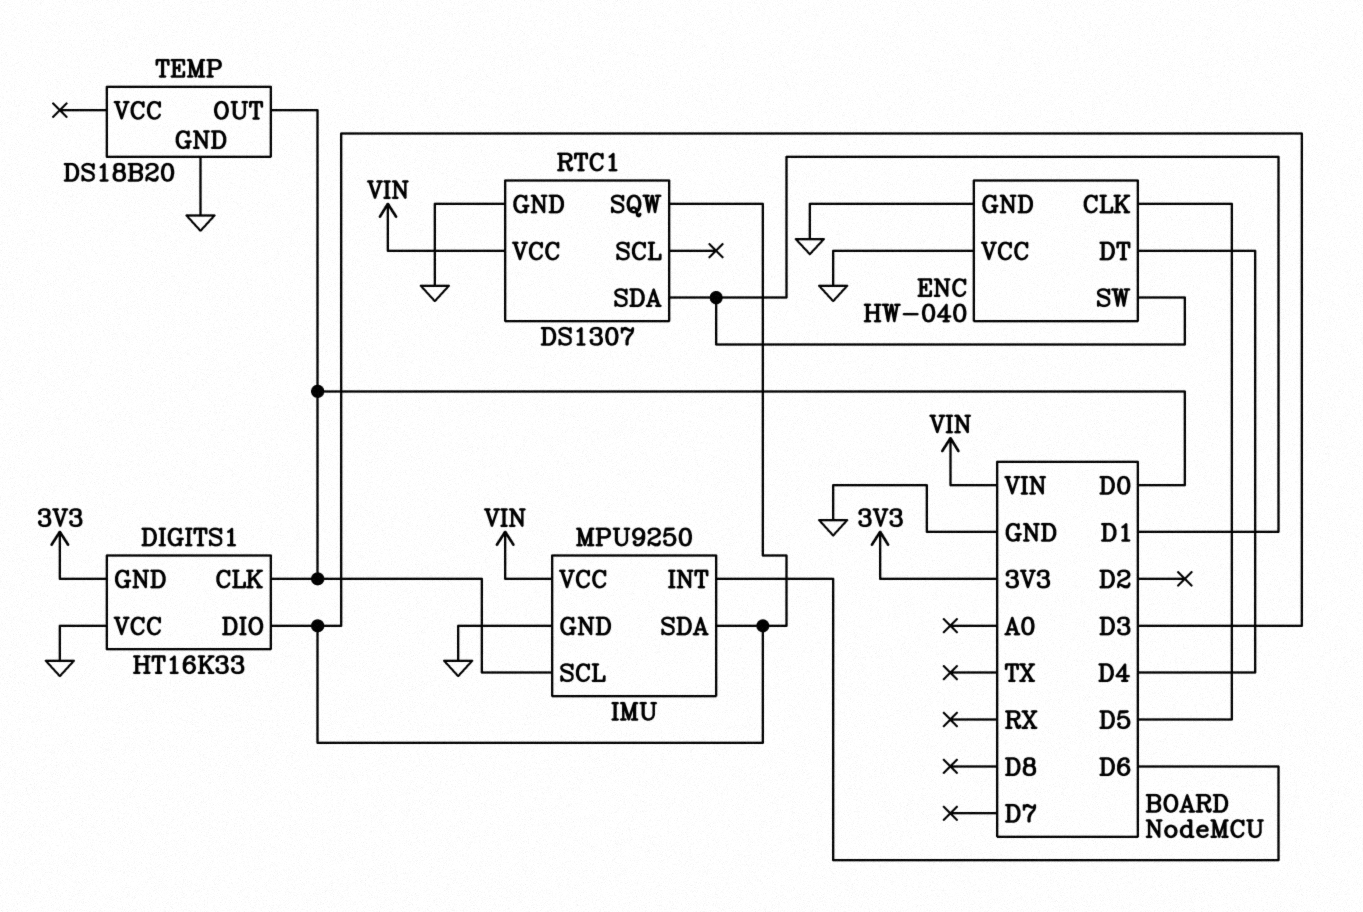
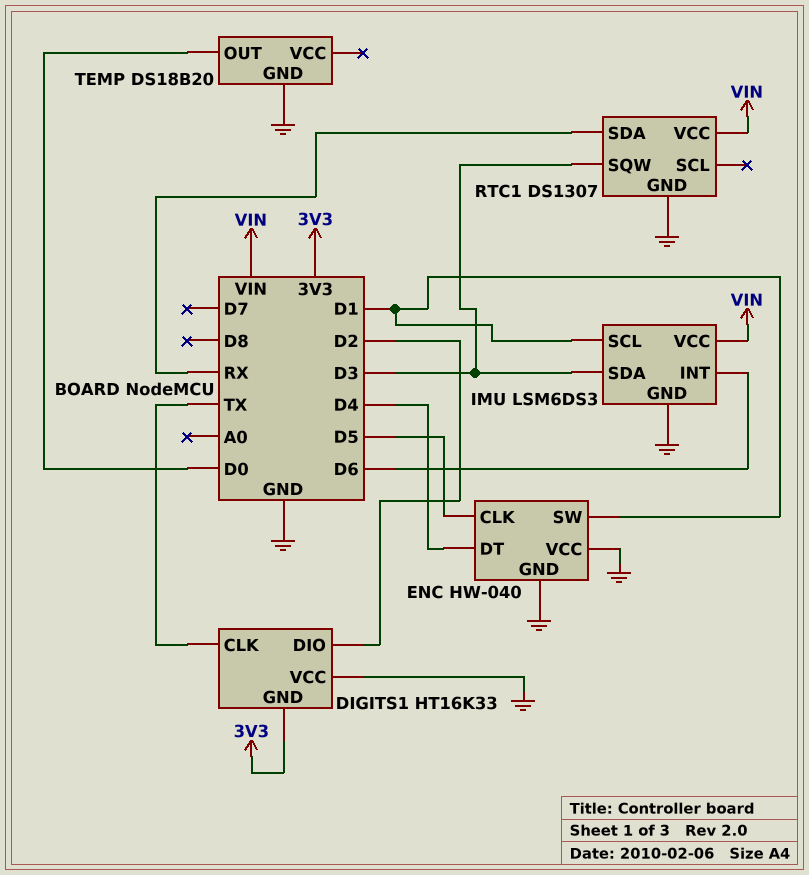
DIGITS1 pin CLK: D0 -> TX
DIGITS1 pin DIO: D3 -> D2
IMU: MPU9250 -> LSM6DS3
IMU pin SCL: D0 -> D1
RTC1 pin SDA: D1 -> RX

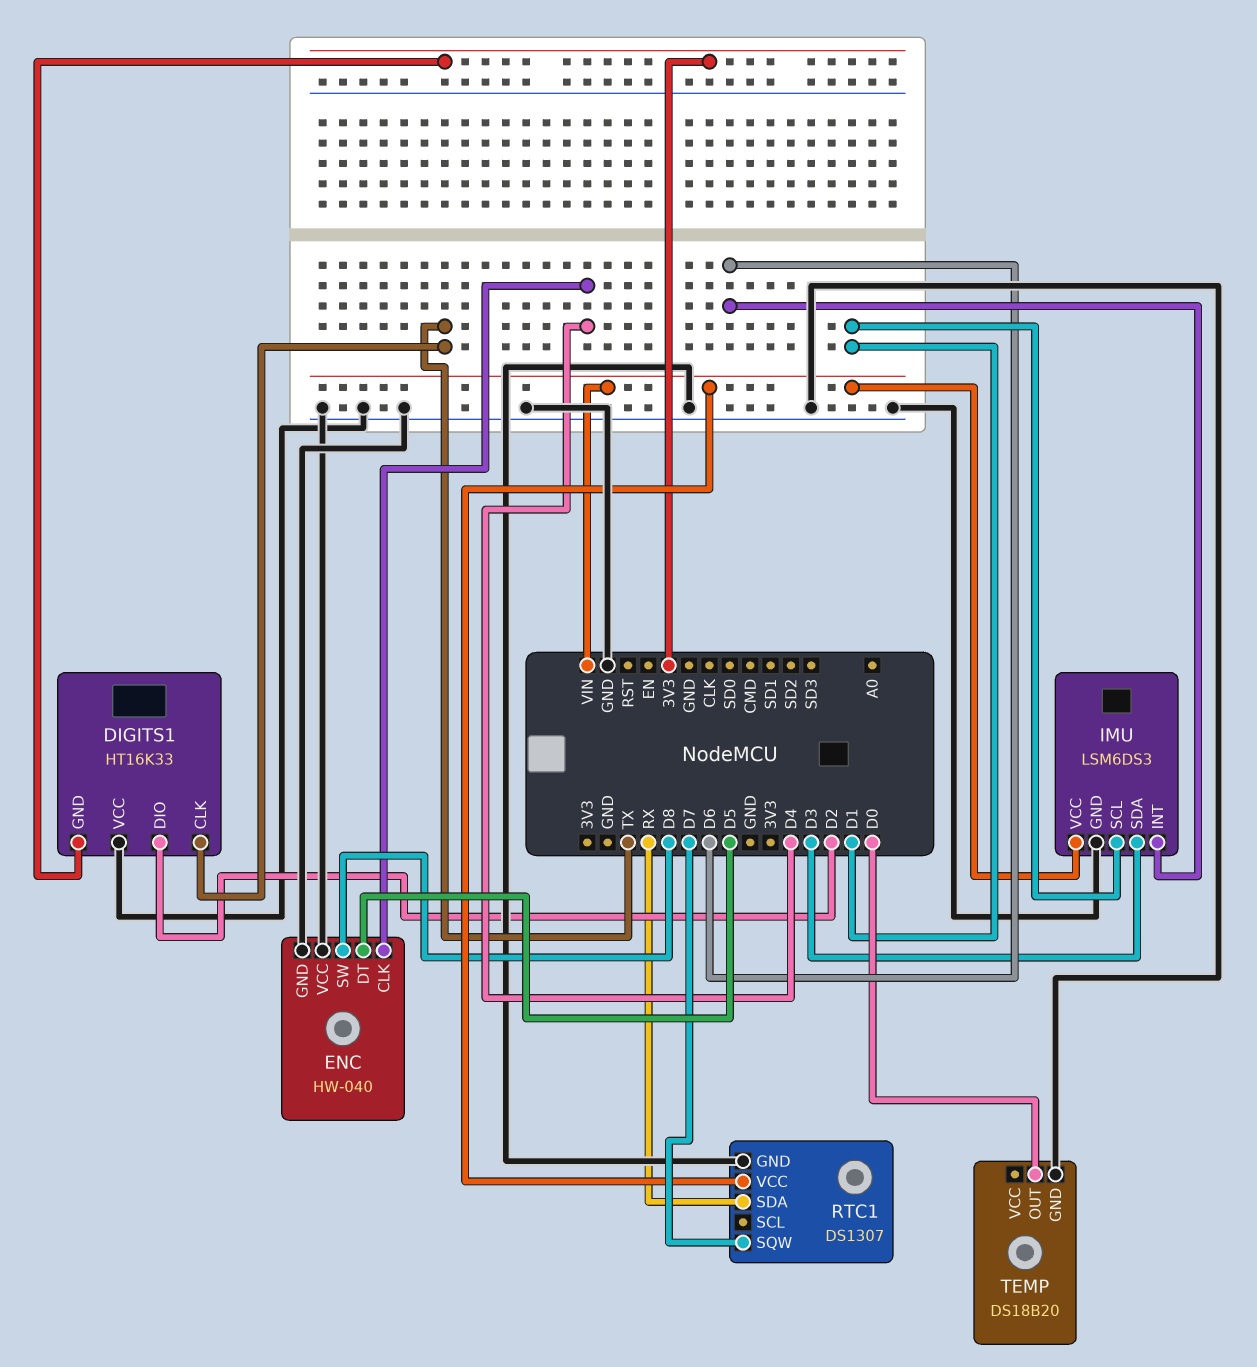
ENC pin CLK: D5 -> D4
ENC pin DT: D4 -> D5
ENC pin SW: D1 -> D8
RTC1 pin SQW: D3 -> D7

